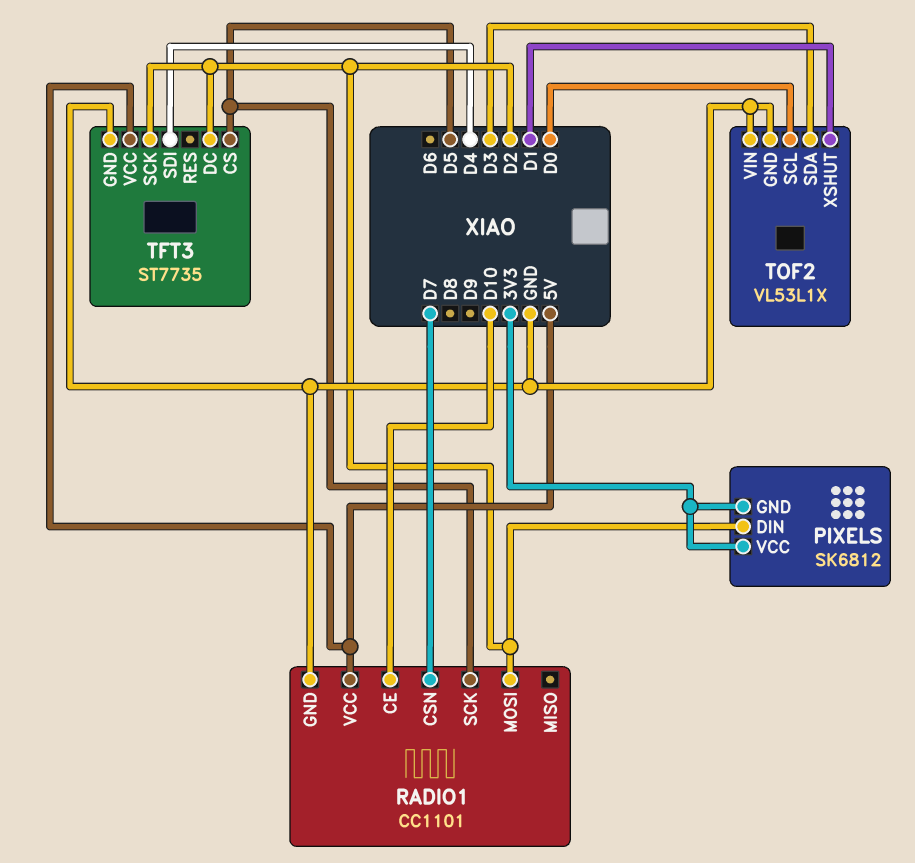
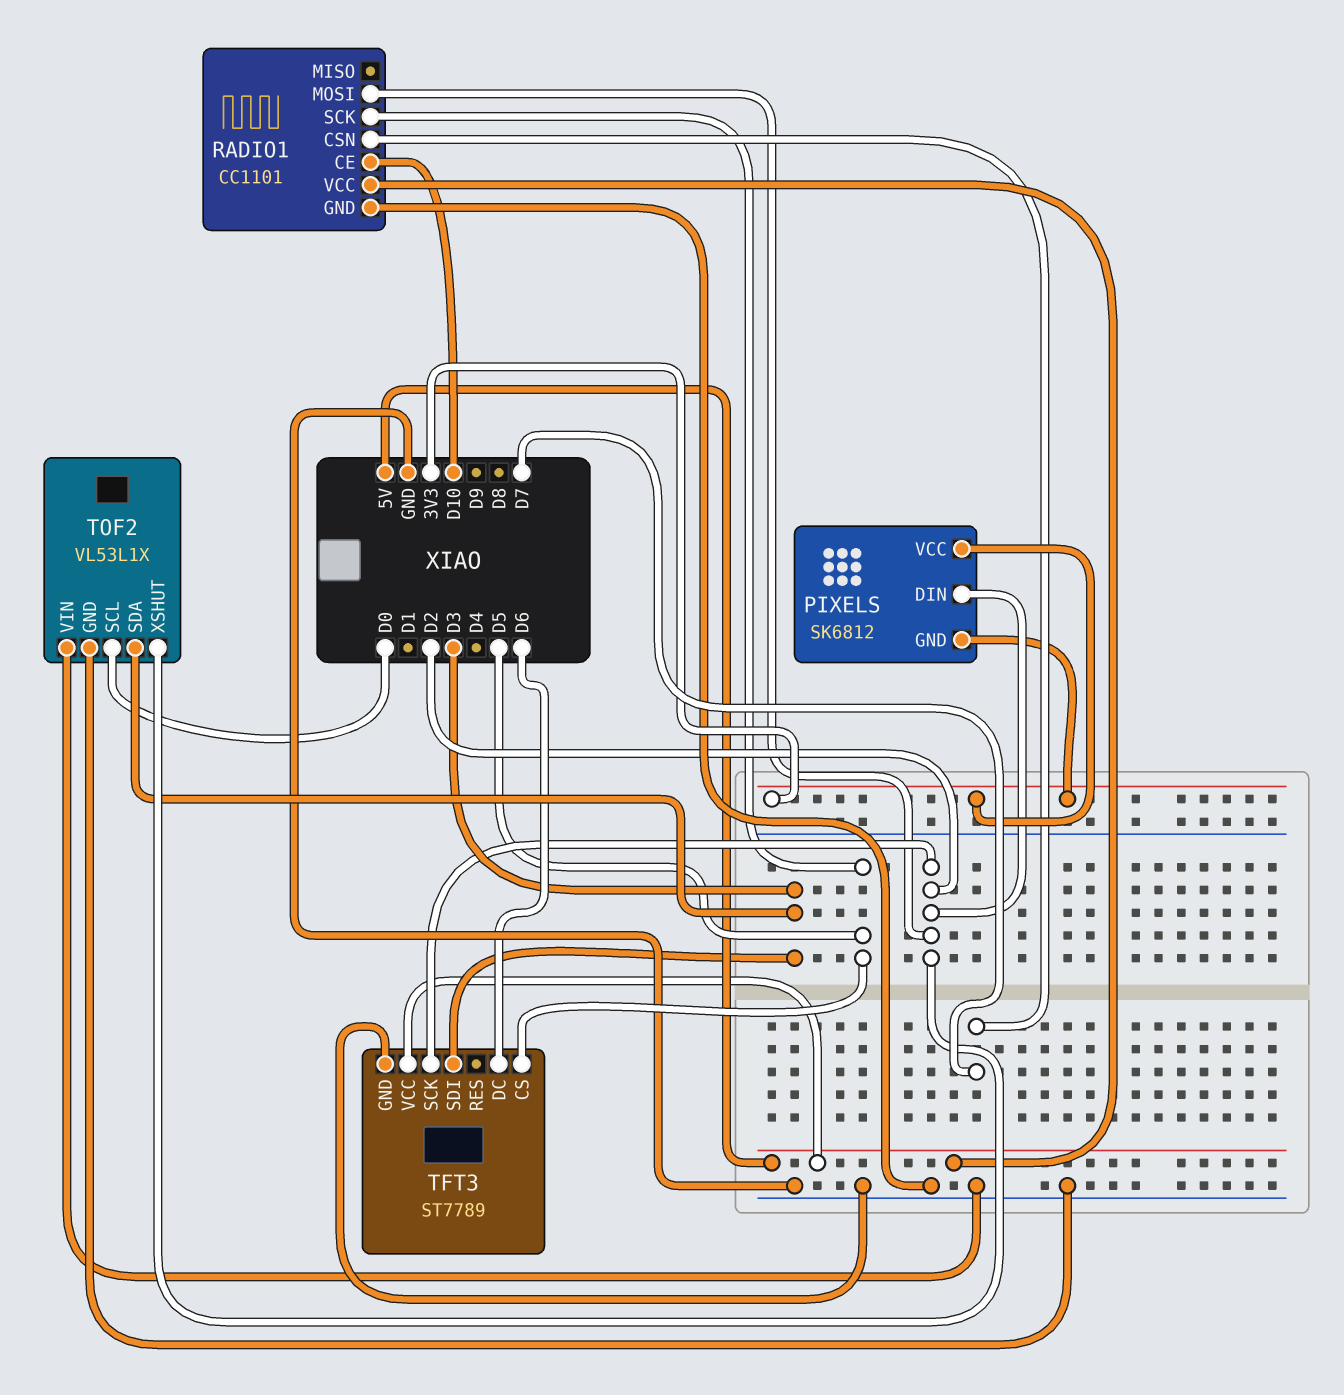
TFT3: ST7735 -> ST7789
TFT3 pin DC: D2 -> D6
TFT3 pin SDI: D4 -> D3
TOF2 pin XSHUT: D1 -> D2

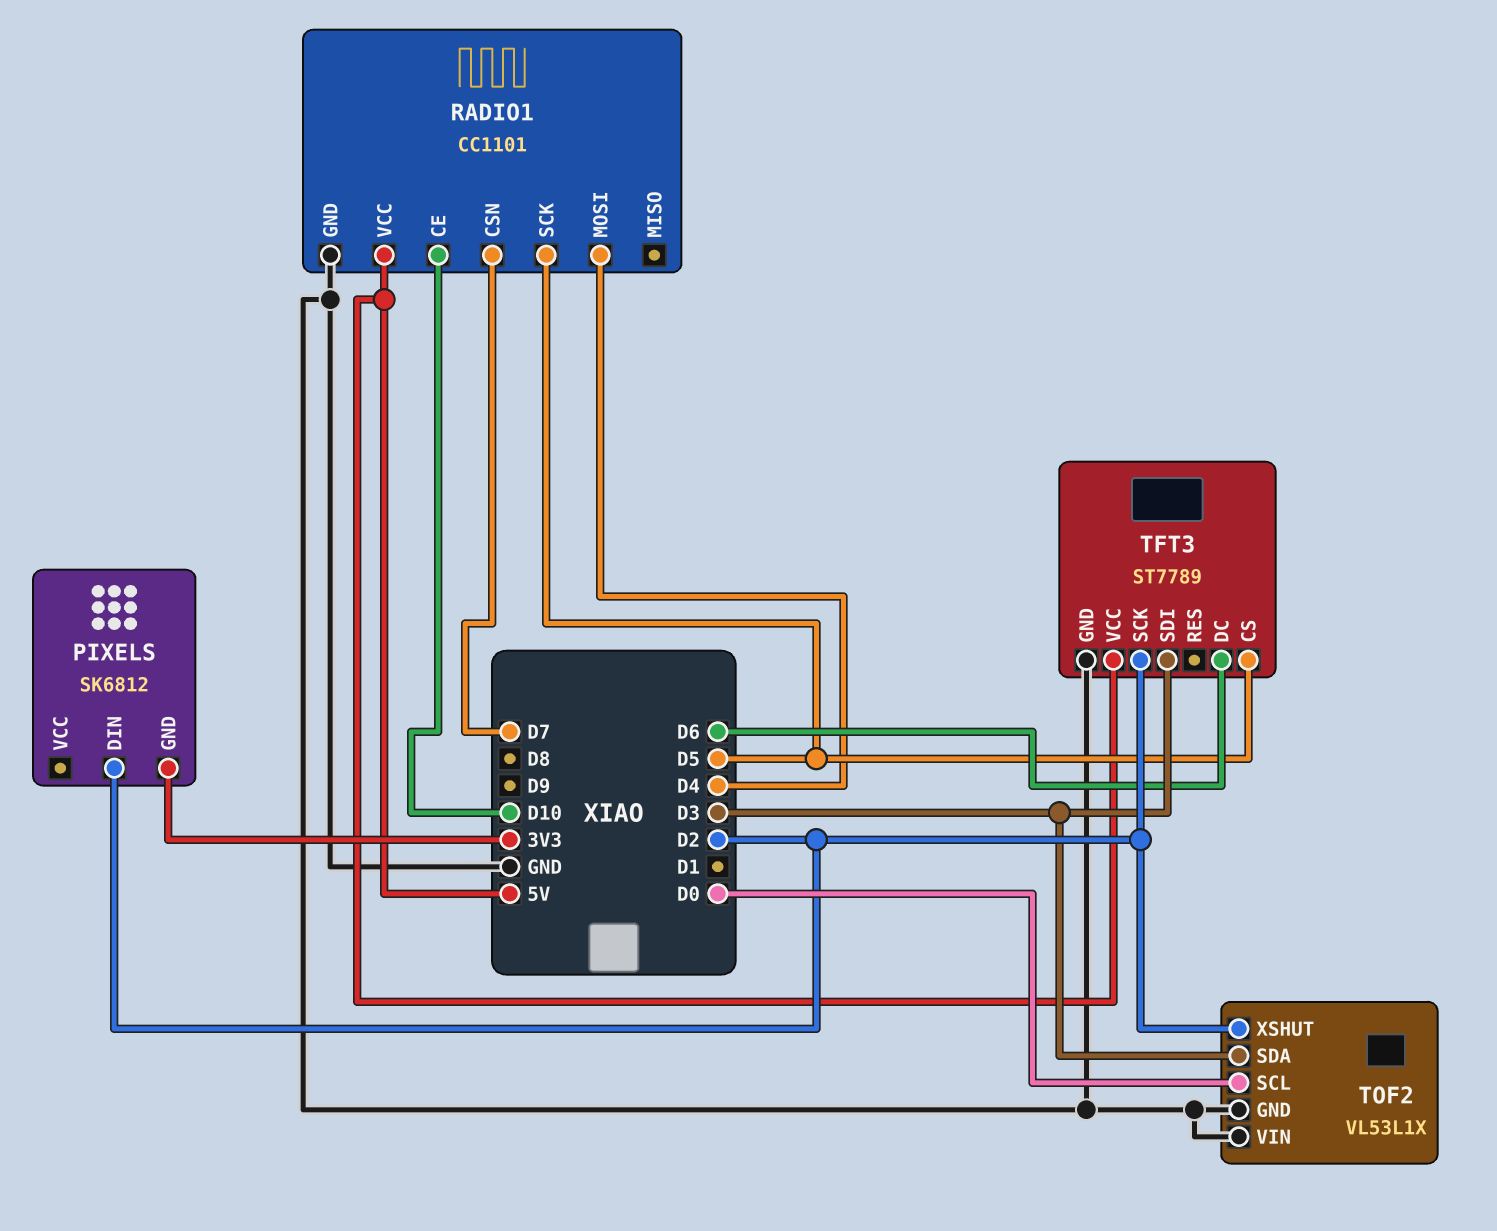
PIXELS pin VCC: 3V3 -> none
RADIO1 pin MOSI: D2 -> D4

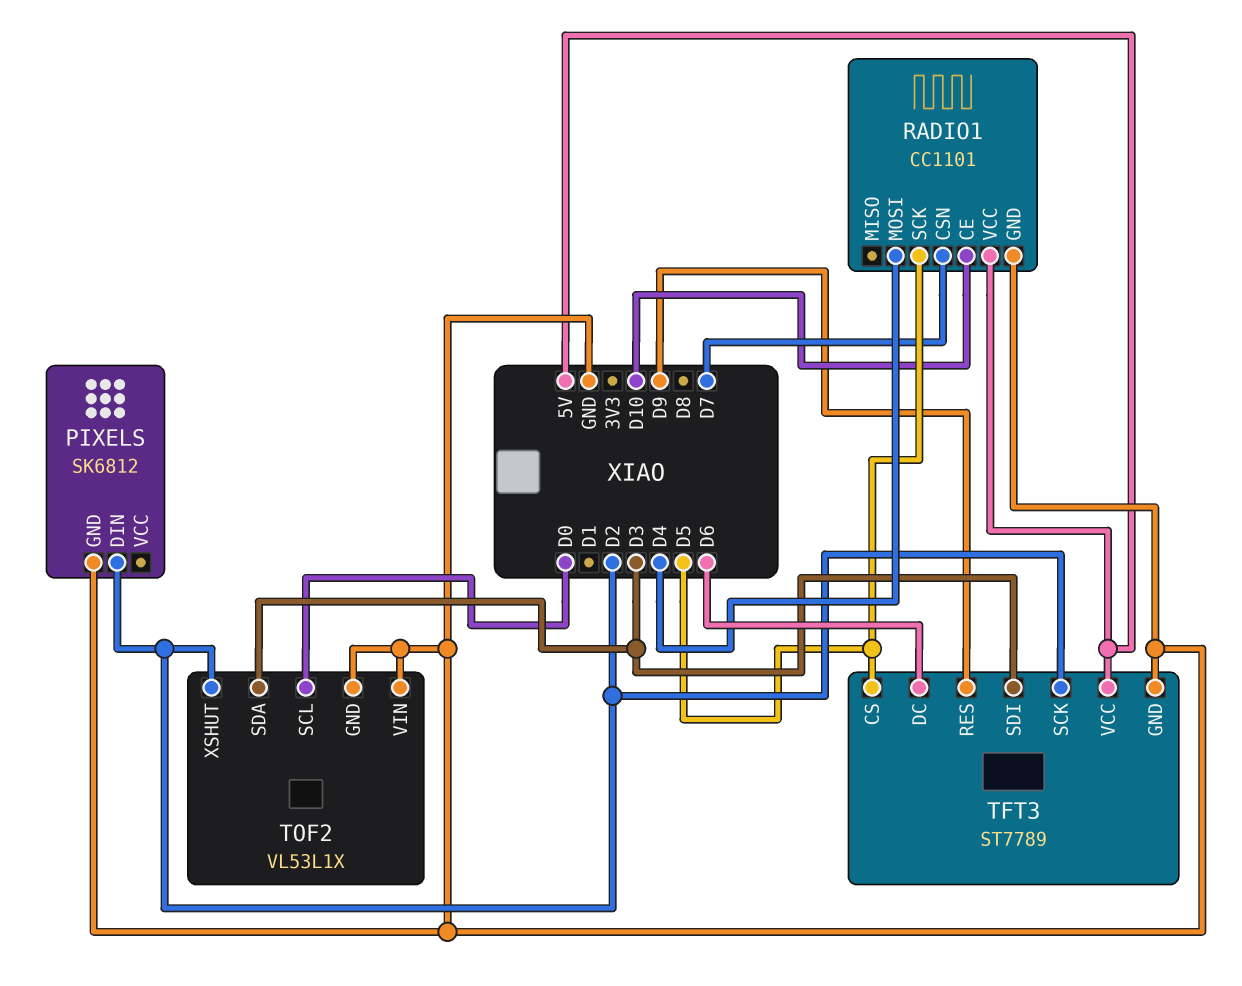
PIXELS pin GND: 3V3 -> GND
TFT3 pin RES: none -> D9

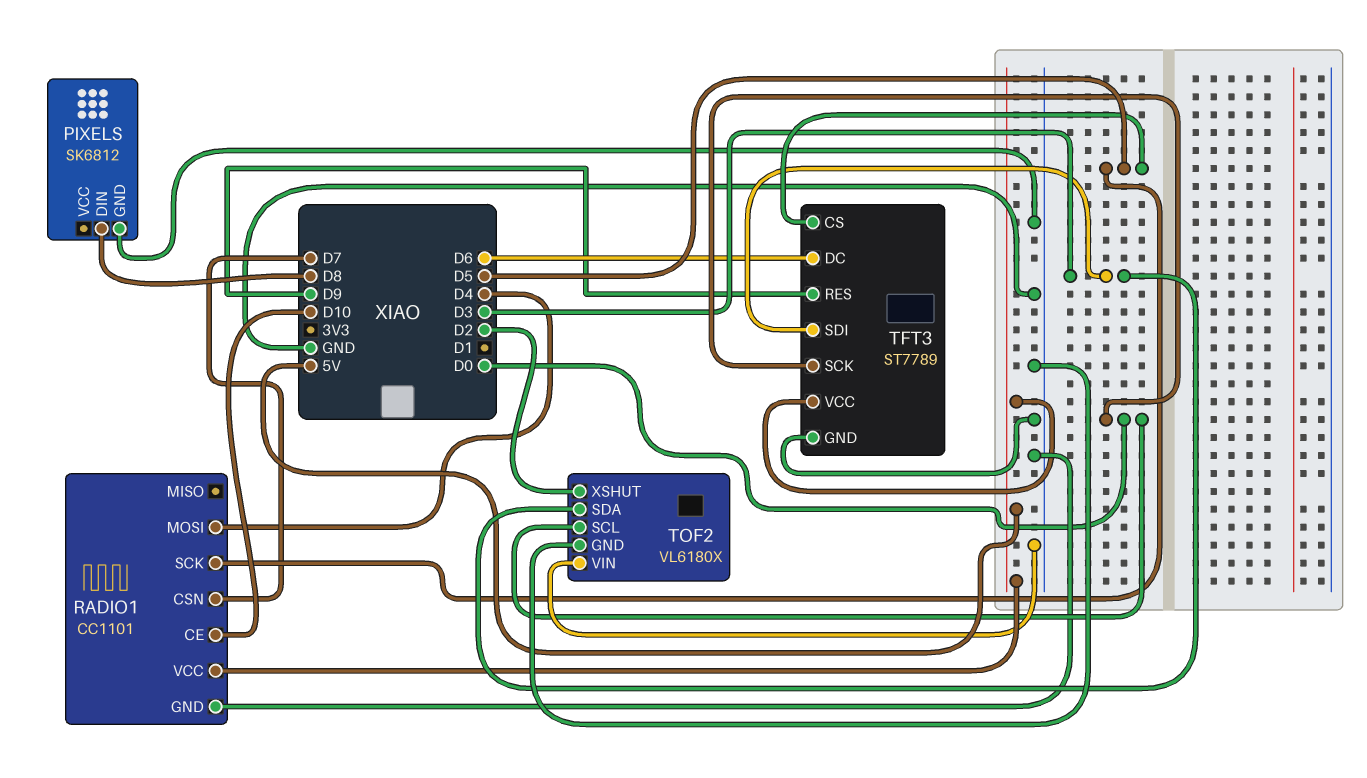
PIXELS pin DIN: D2 -> D8
TFT3 pin SCK: D2 -> D0
TOF2: VL53L1X -> VL6180X

